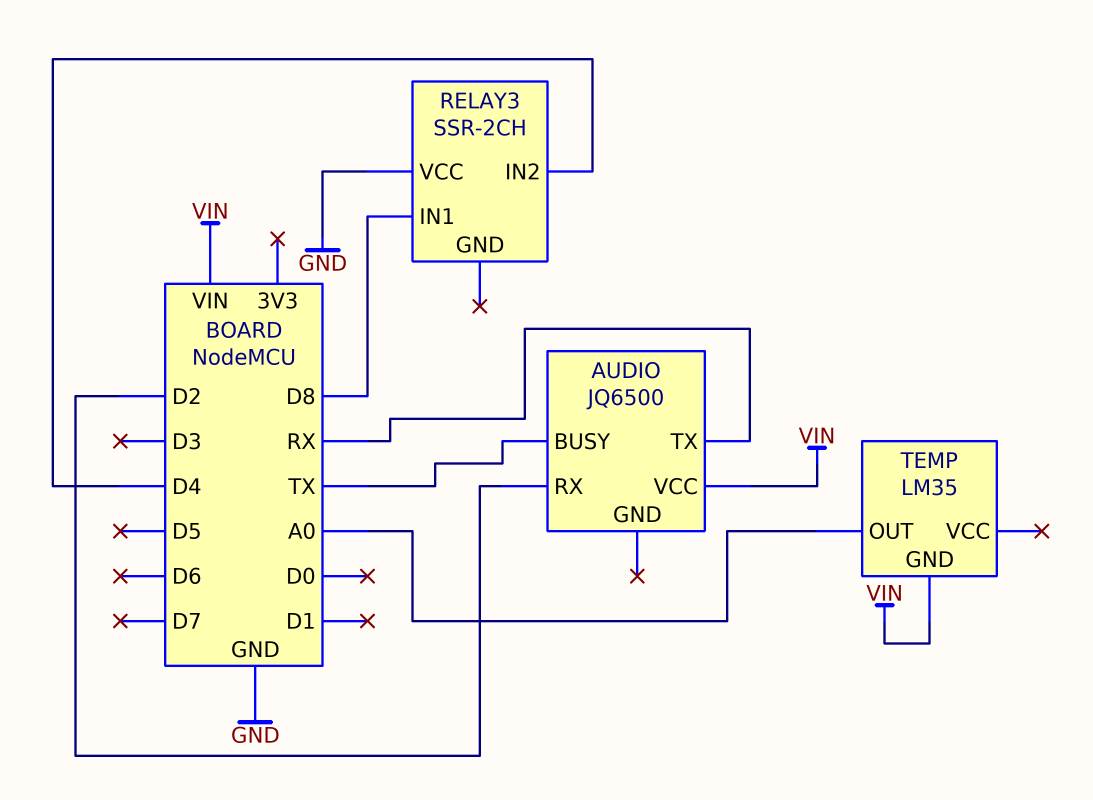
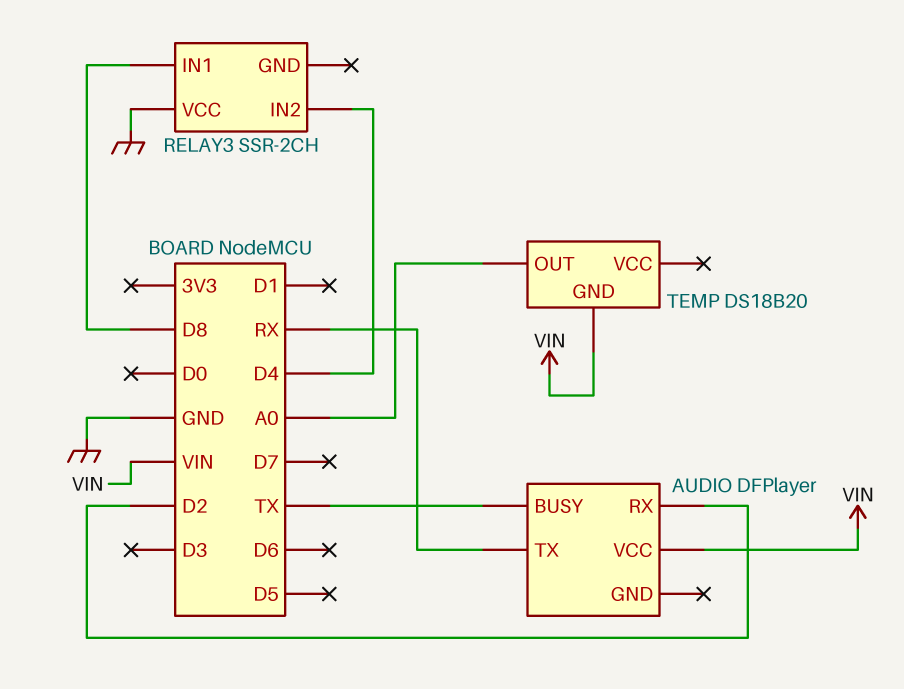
AUDIO: JQ6500 -> DFPlayer
TEMP: LM35 -> DS18B20

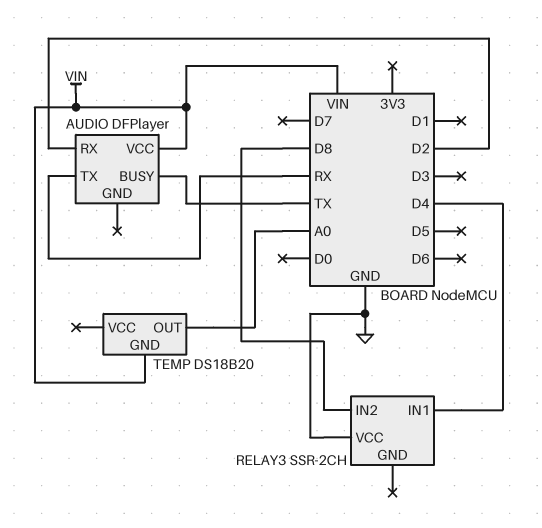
RELAY3 pin IN1: D8 -> D4
RELAY3 pin IN2: D4 -> D8

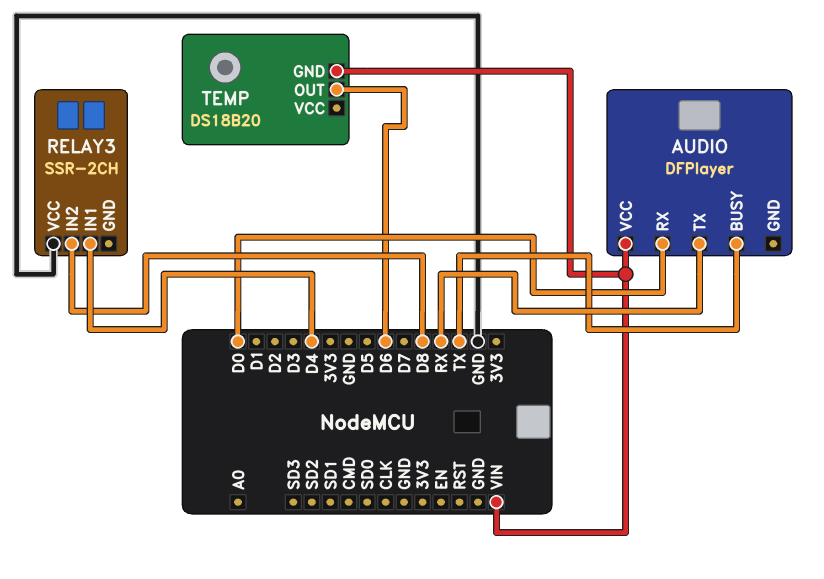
AUDIO pin RX: D2 -> D0
TEMP pin OUT: A0 -> D6

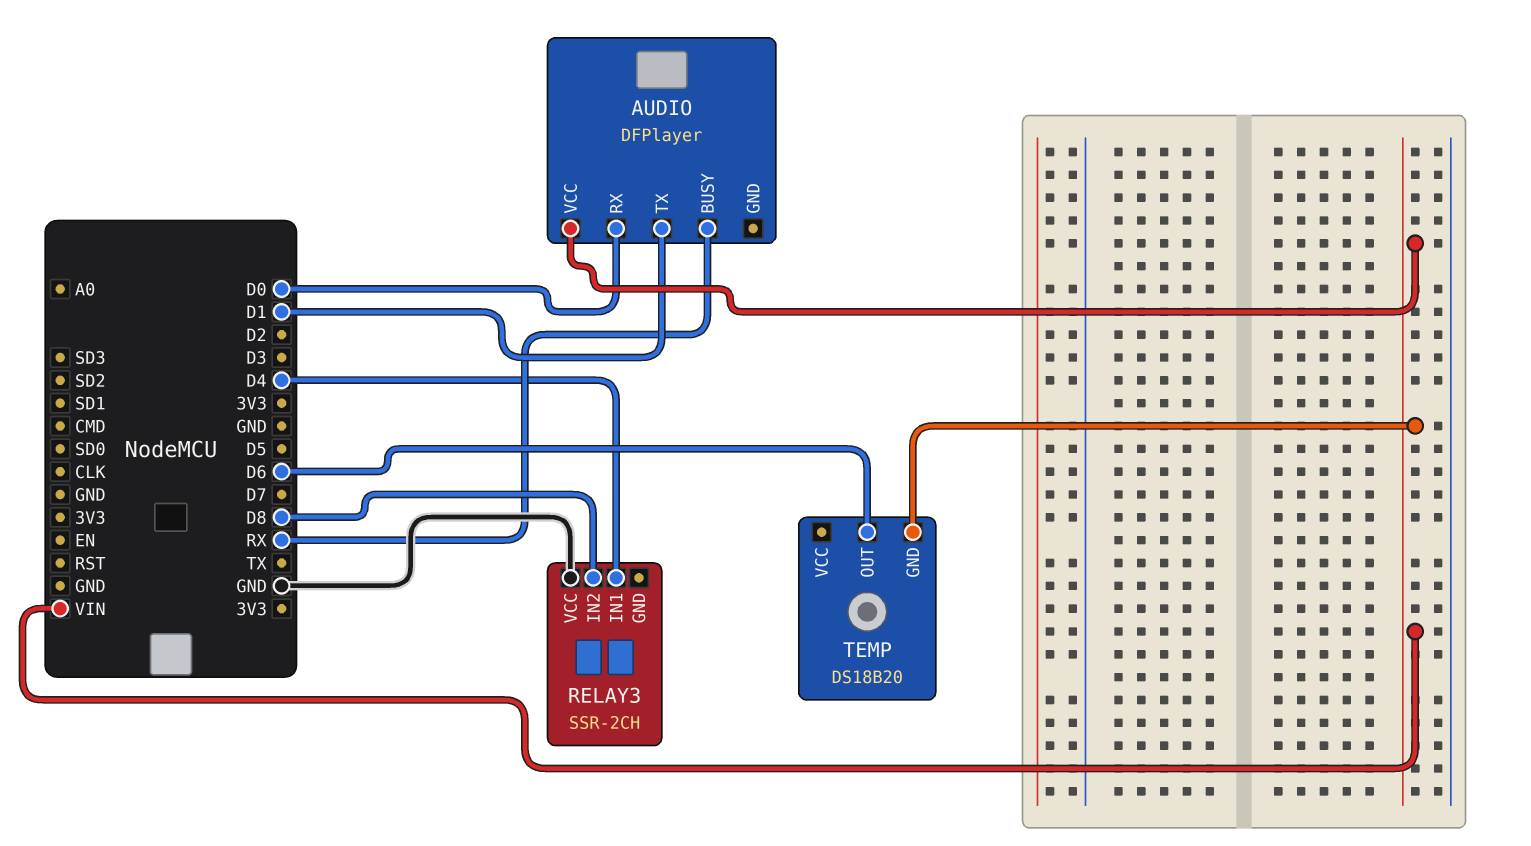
AUDIO pin BUSY: TX -> RX
AUDIO pin TX: RX -> D1

